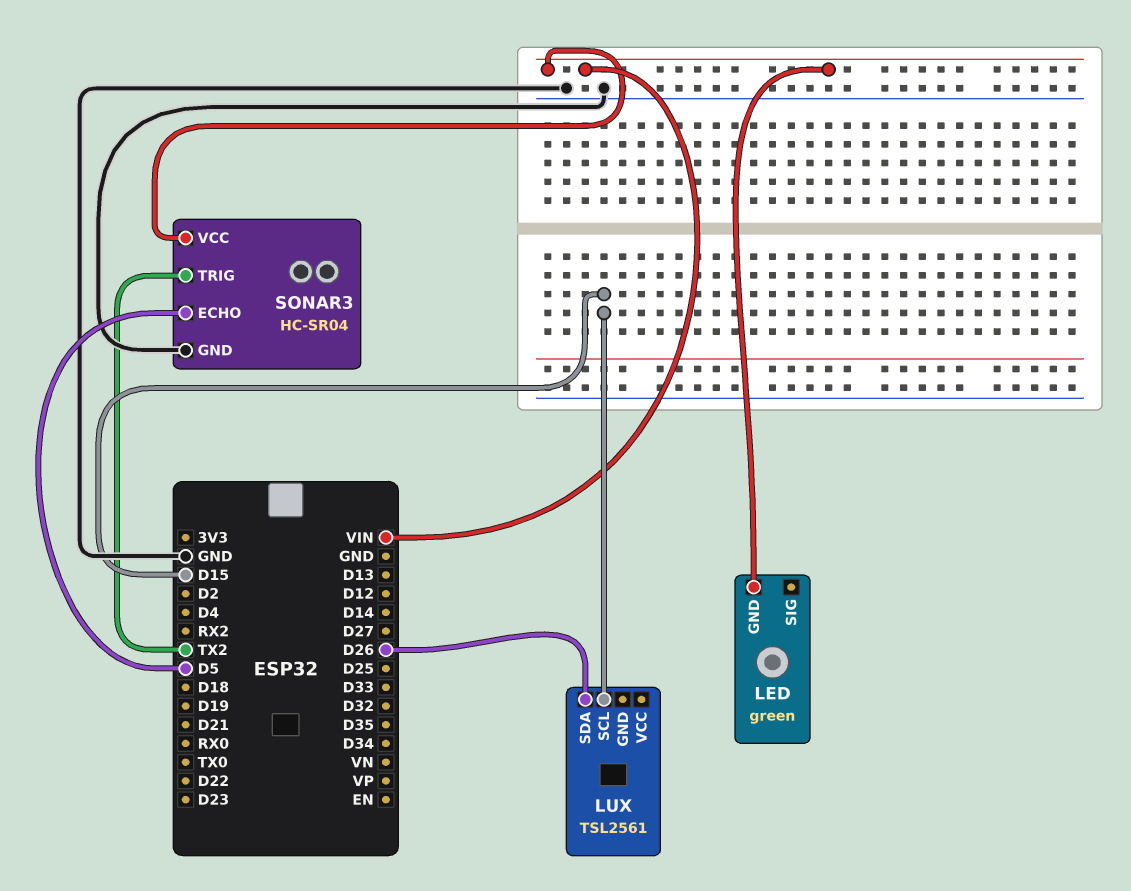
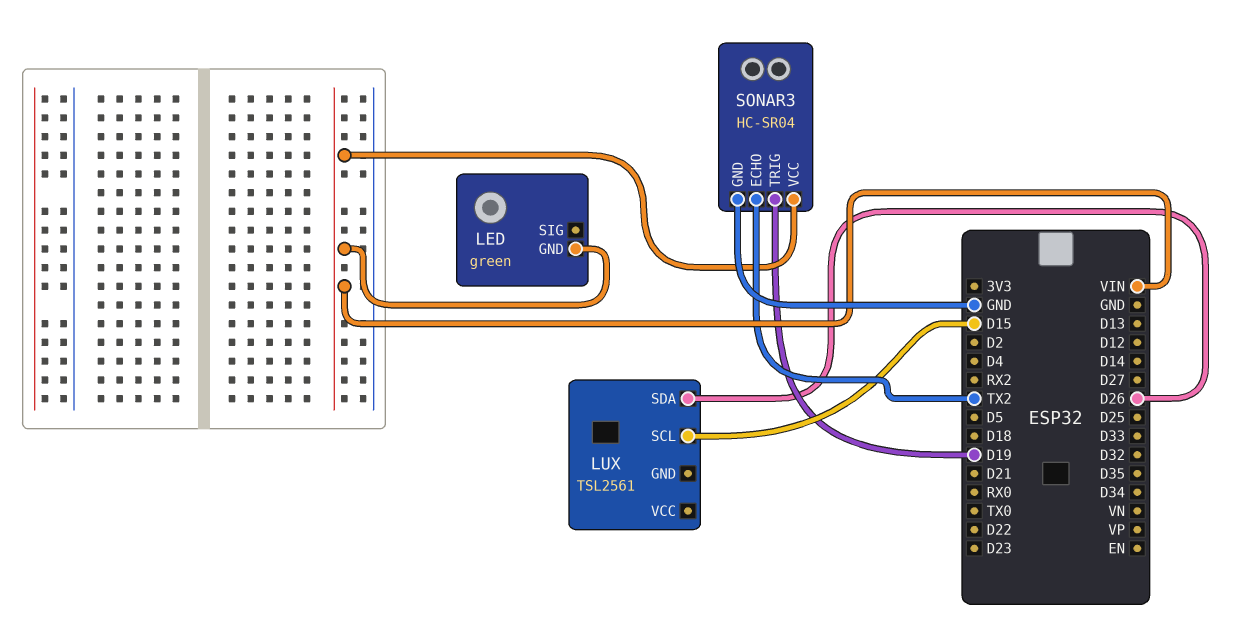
SONAR3 pin ECHO: D5 -> TX2
SONAR3 pin TRIG: TX2 -> D19

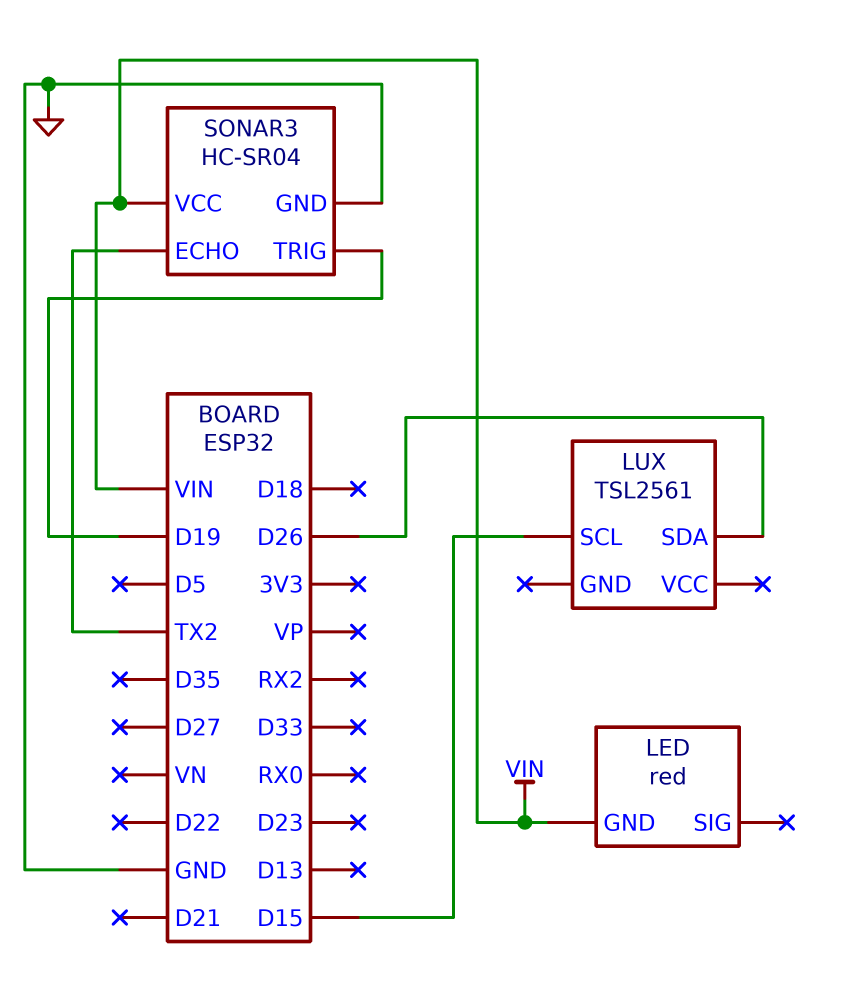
LED: green -> red

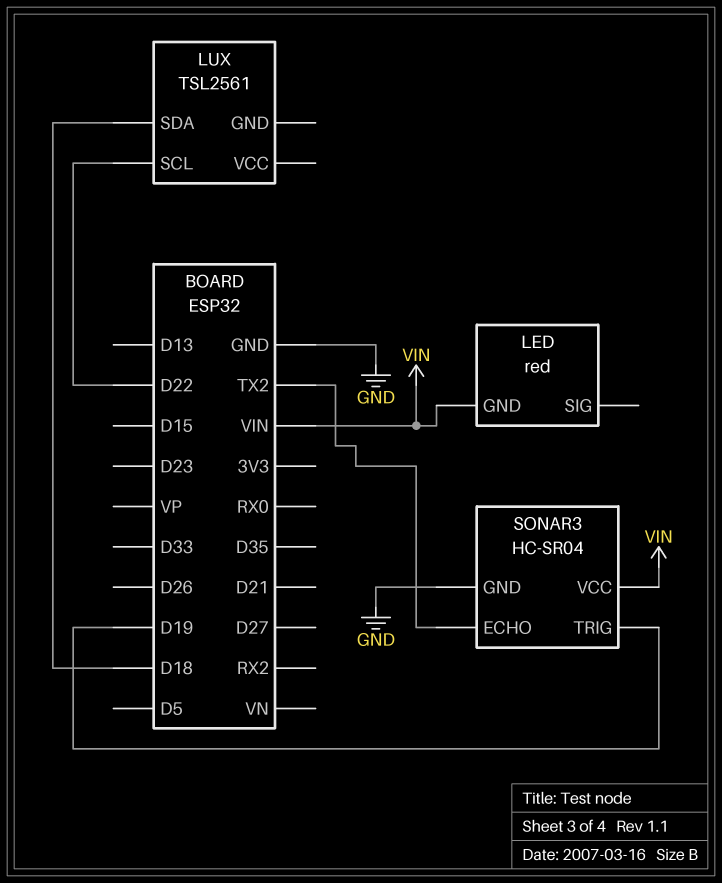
LUX pin SCL: D15 -> D22
LUX pin SDA: D26 -> D18

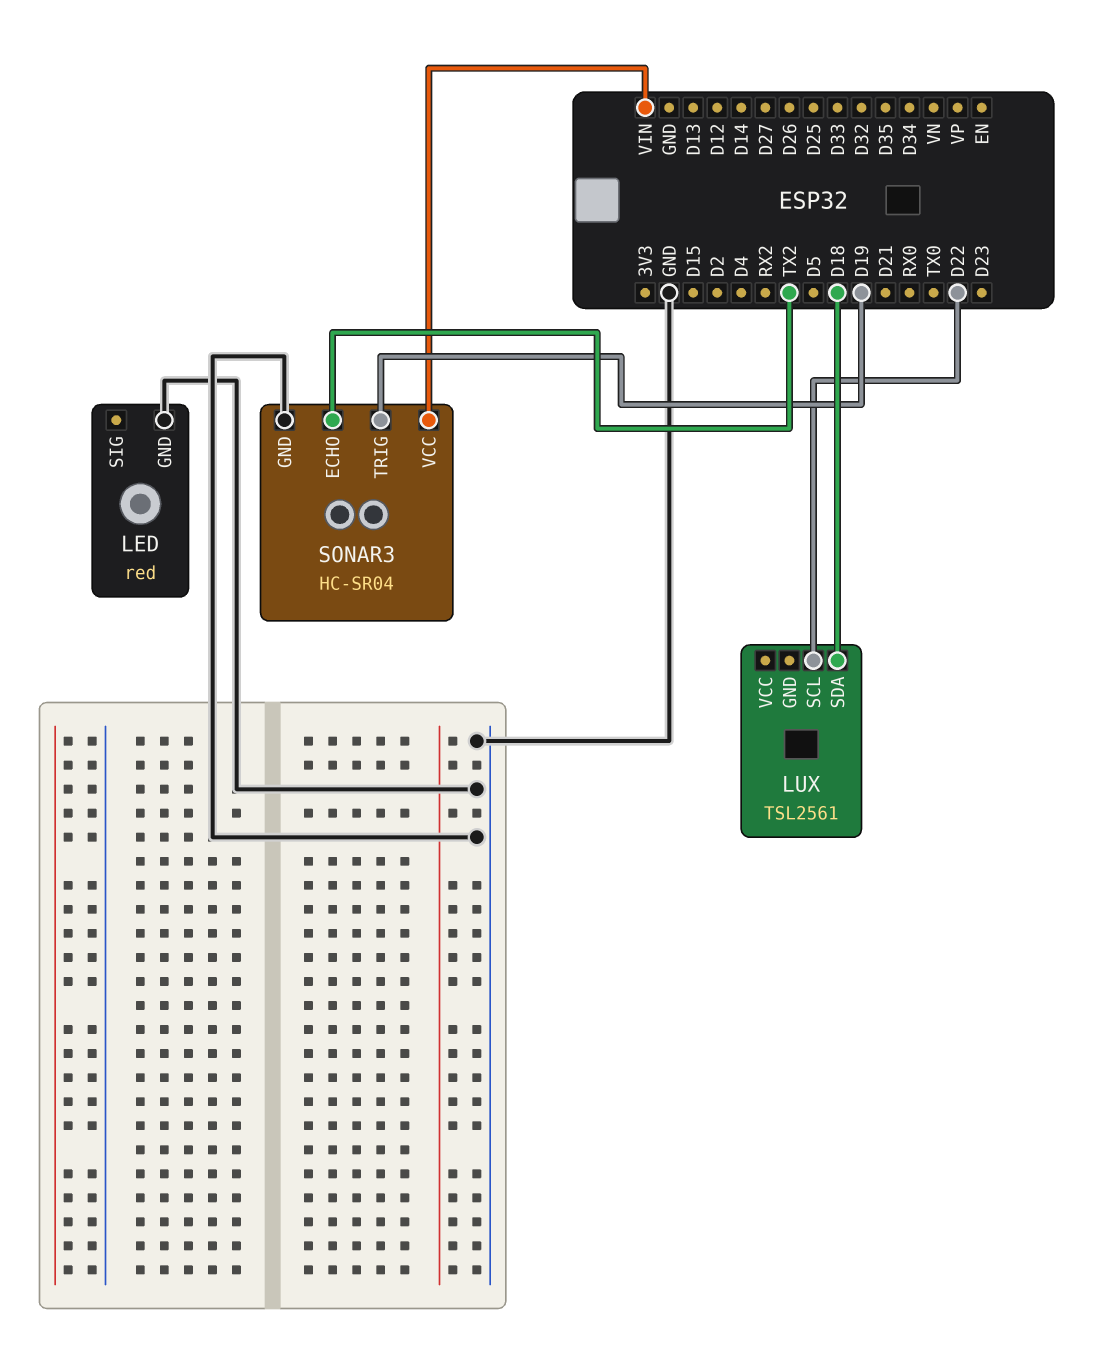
LED pin GND: VIN -> GND

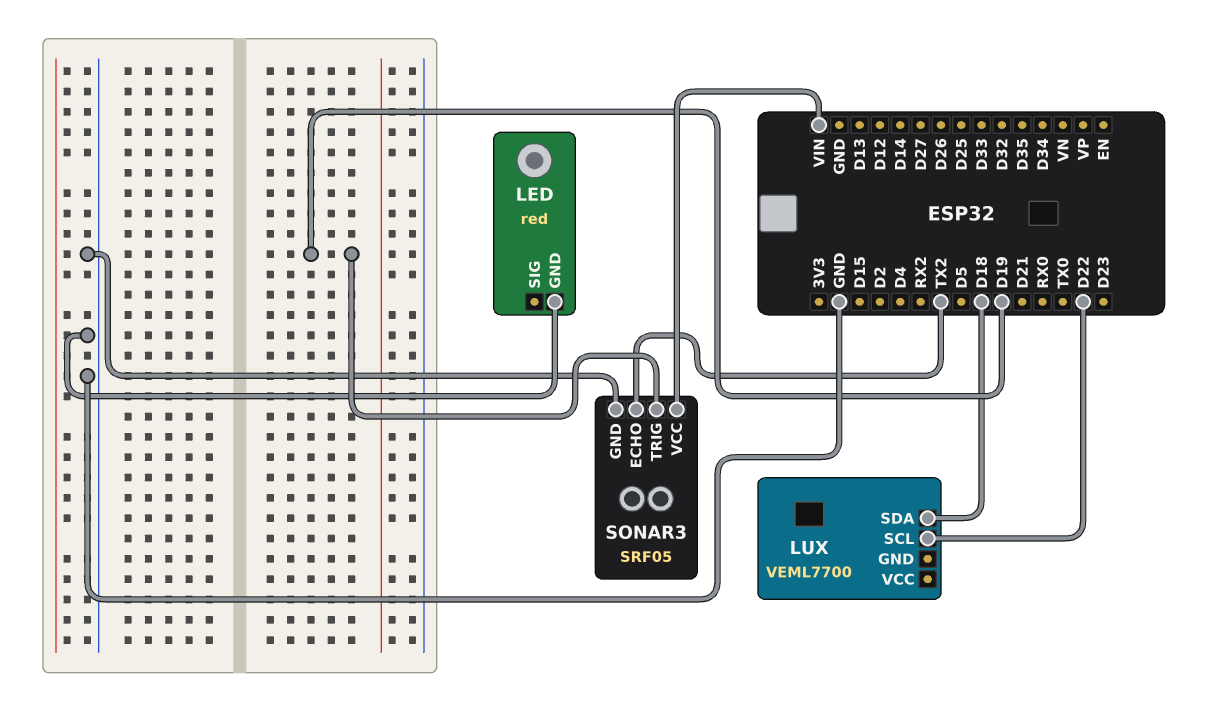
LUX: TSL2561 -> VEML7700
SONAR3: HC-SR04 -> SRF05

